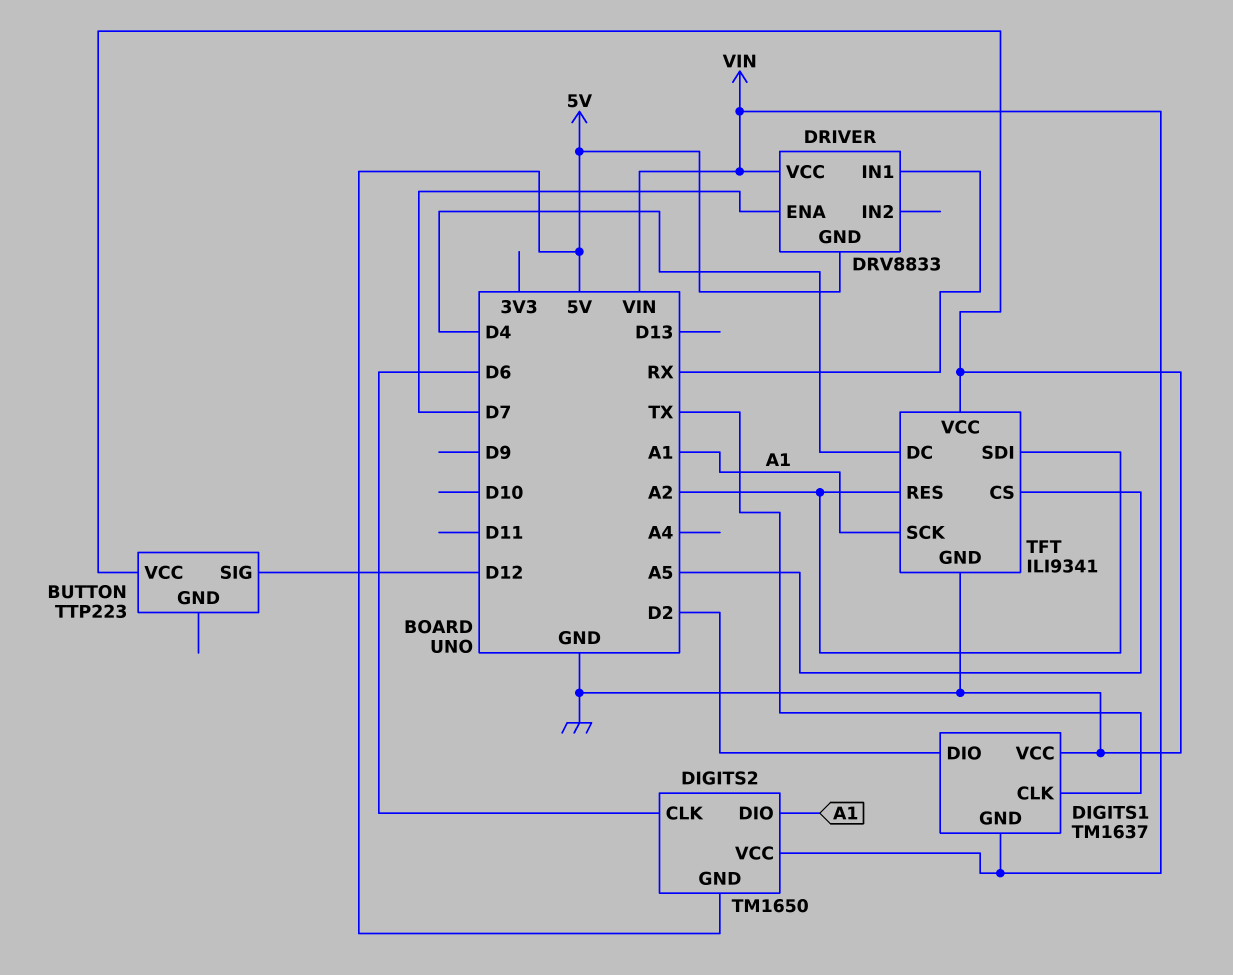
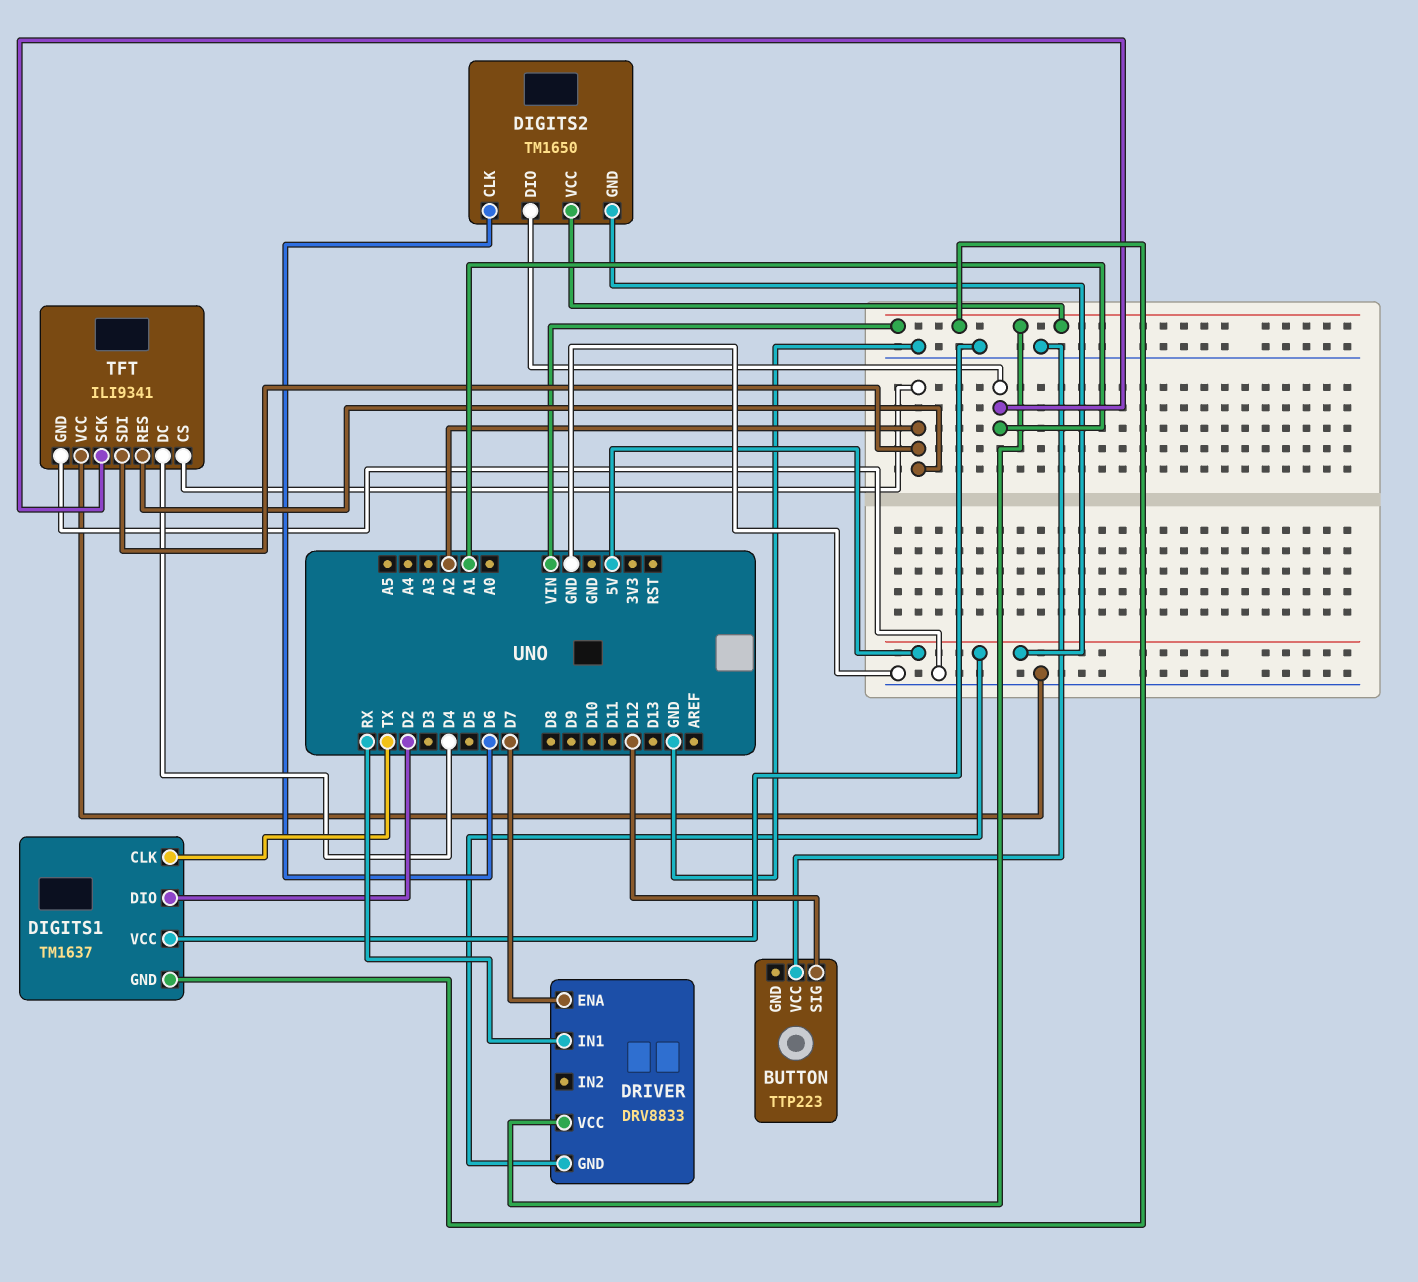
TFT pin CS: A5 -> A2

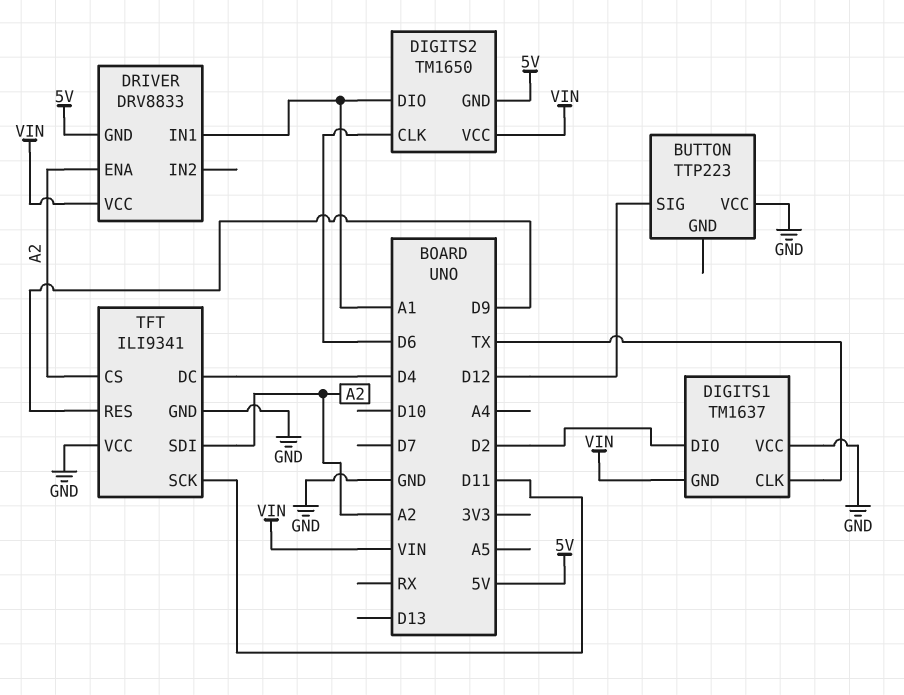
DRIVER pin ENA: D7 -> A2
DRIVER pin IN1: RX -> A1
TFT pin RES: A2 -> D9
TFT pin SCK: A1 -> D11

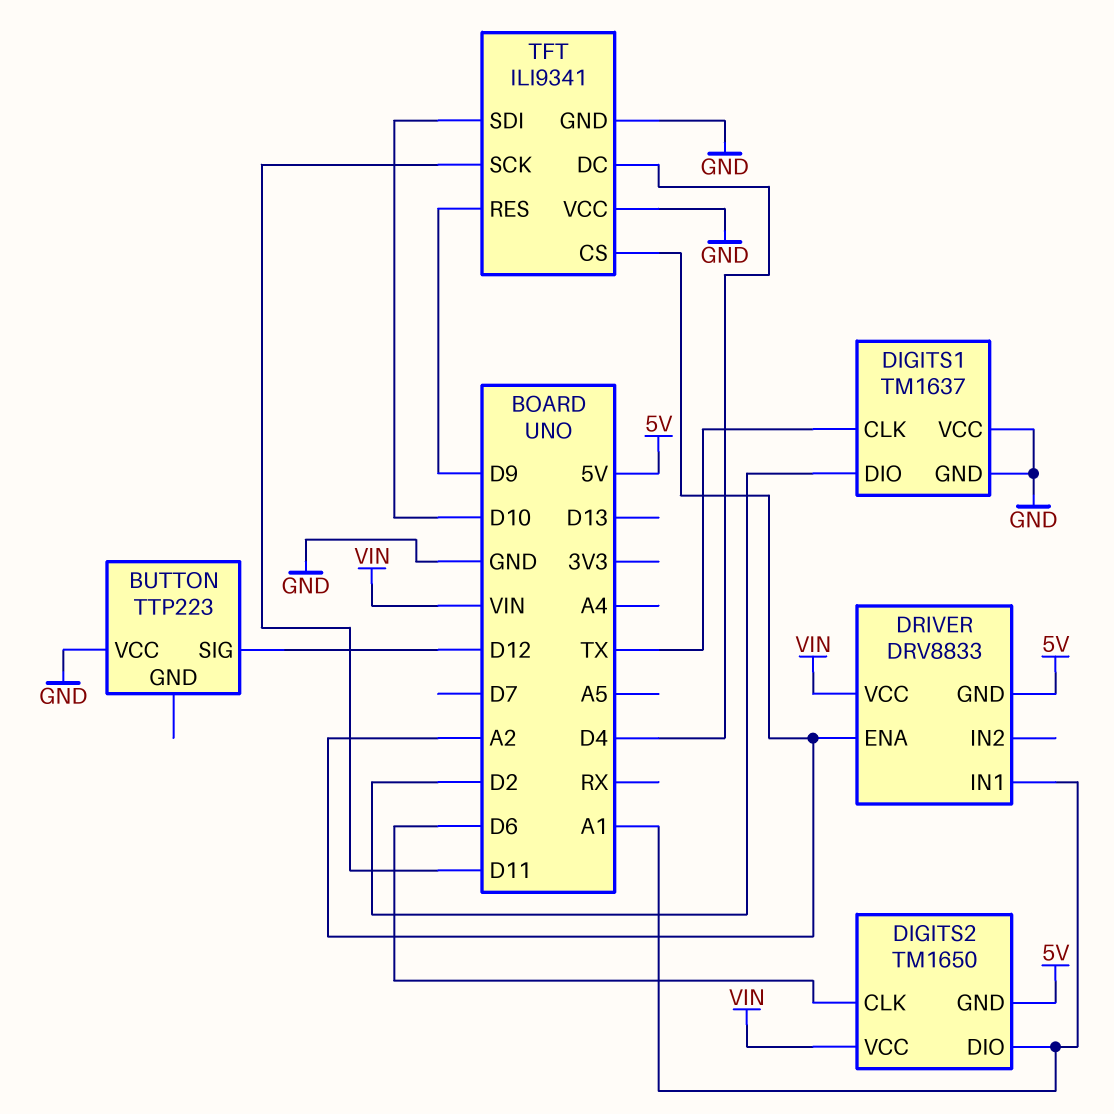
DIGITS1 pin GND: VIN -> GND
TFT pin SDI: A2 -> D10

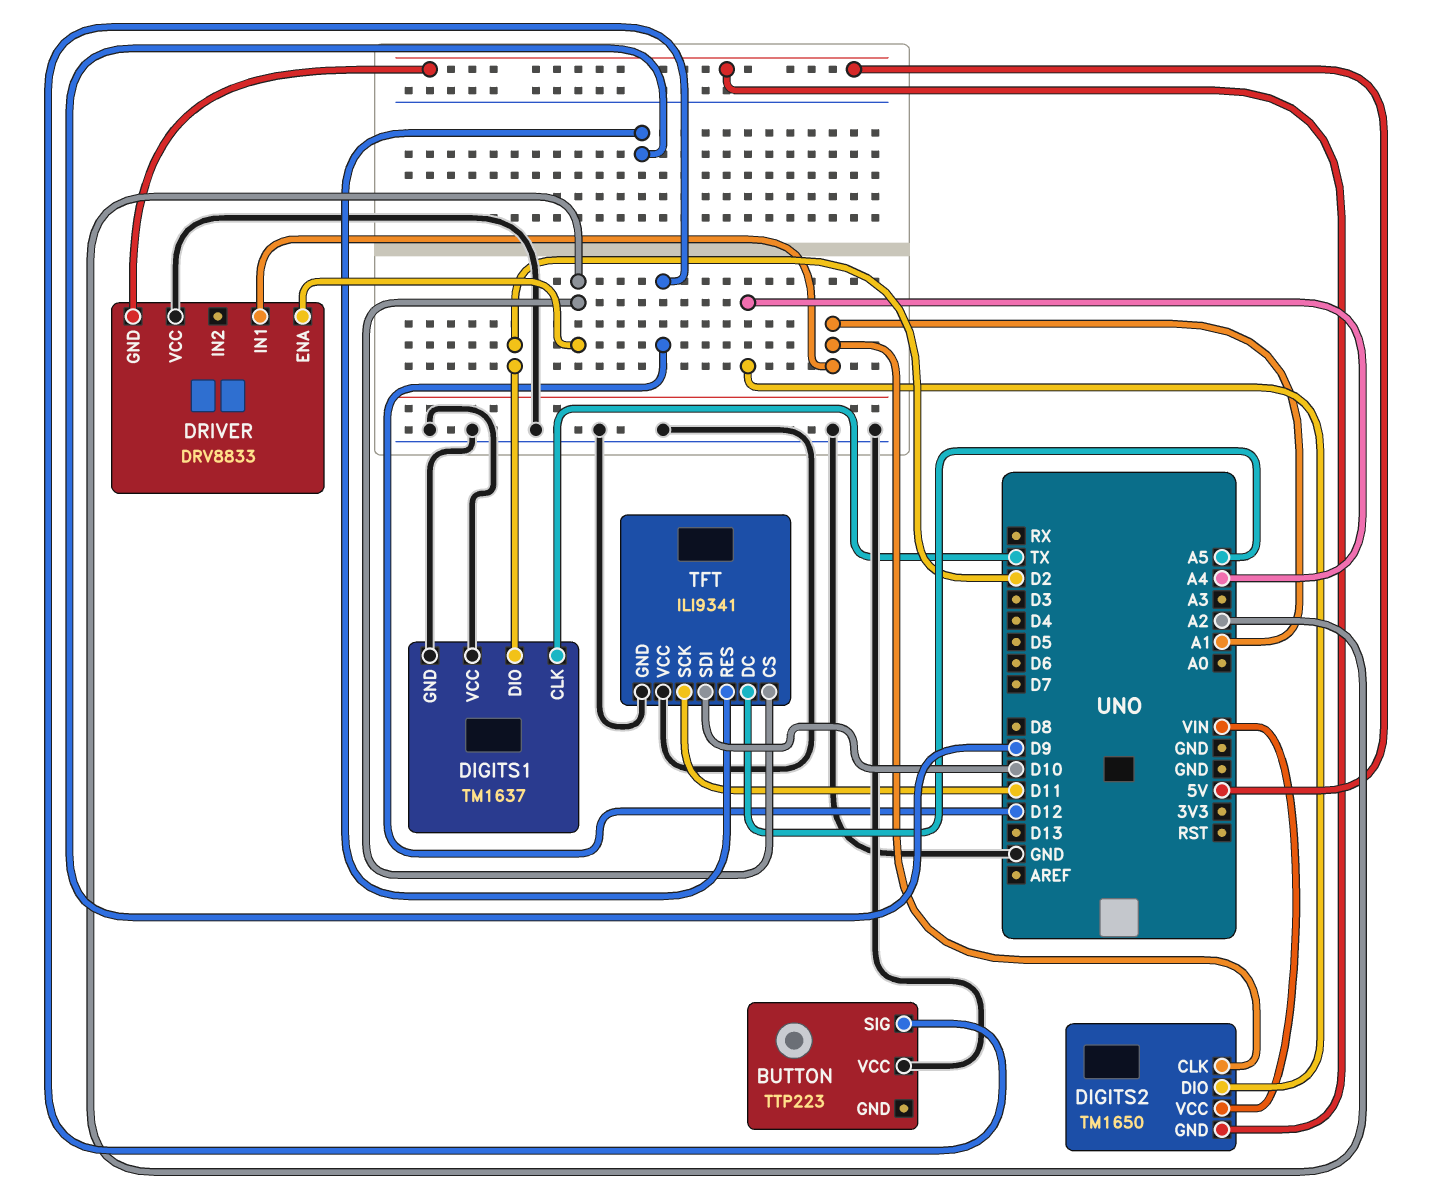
DIGITS2 pin CLK: D6 -> A1
DIGITS2 pin DIO: A1 -> A4
DRIVER pin VCC: VIN -> GND
TFT pin DC: D4 -> A5

